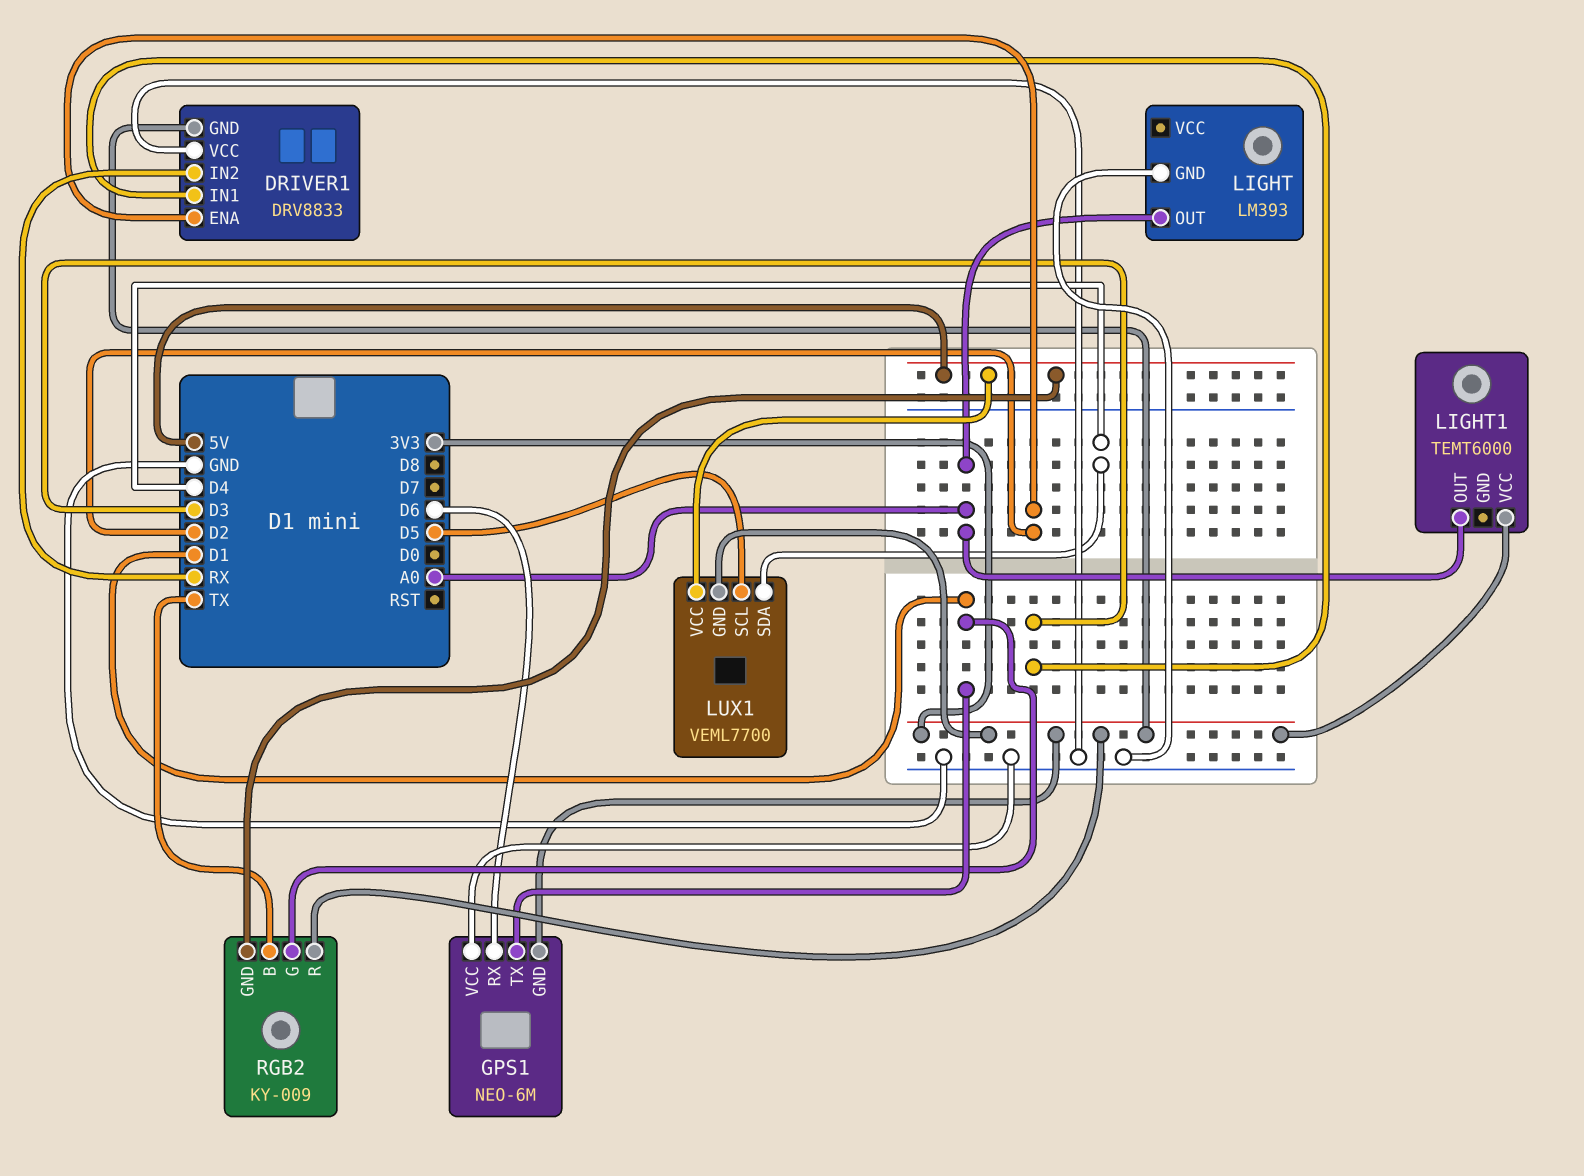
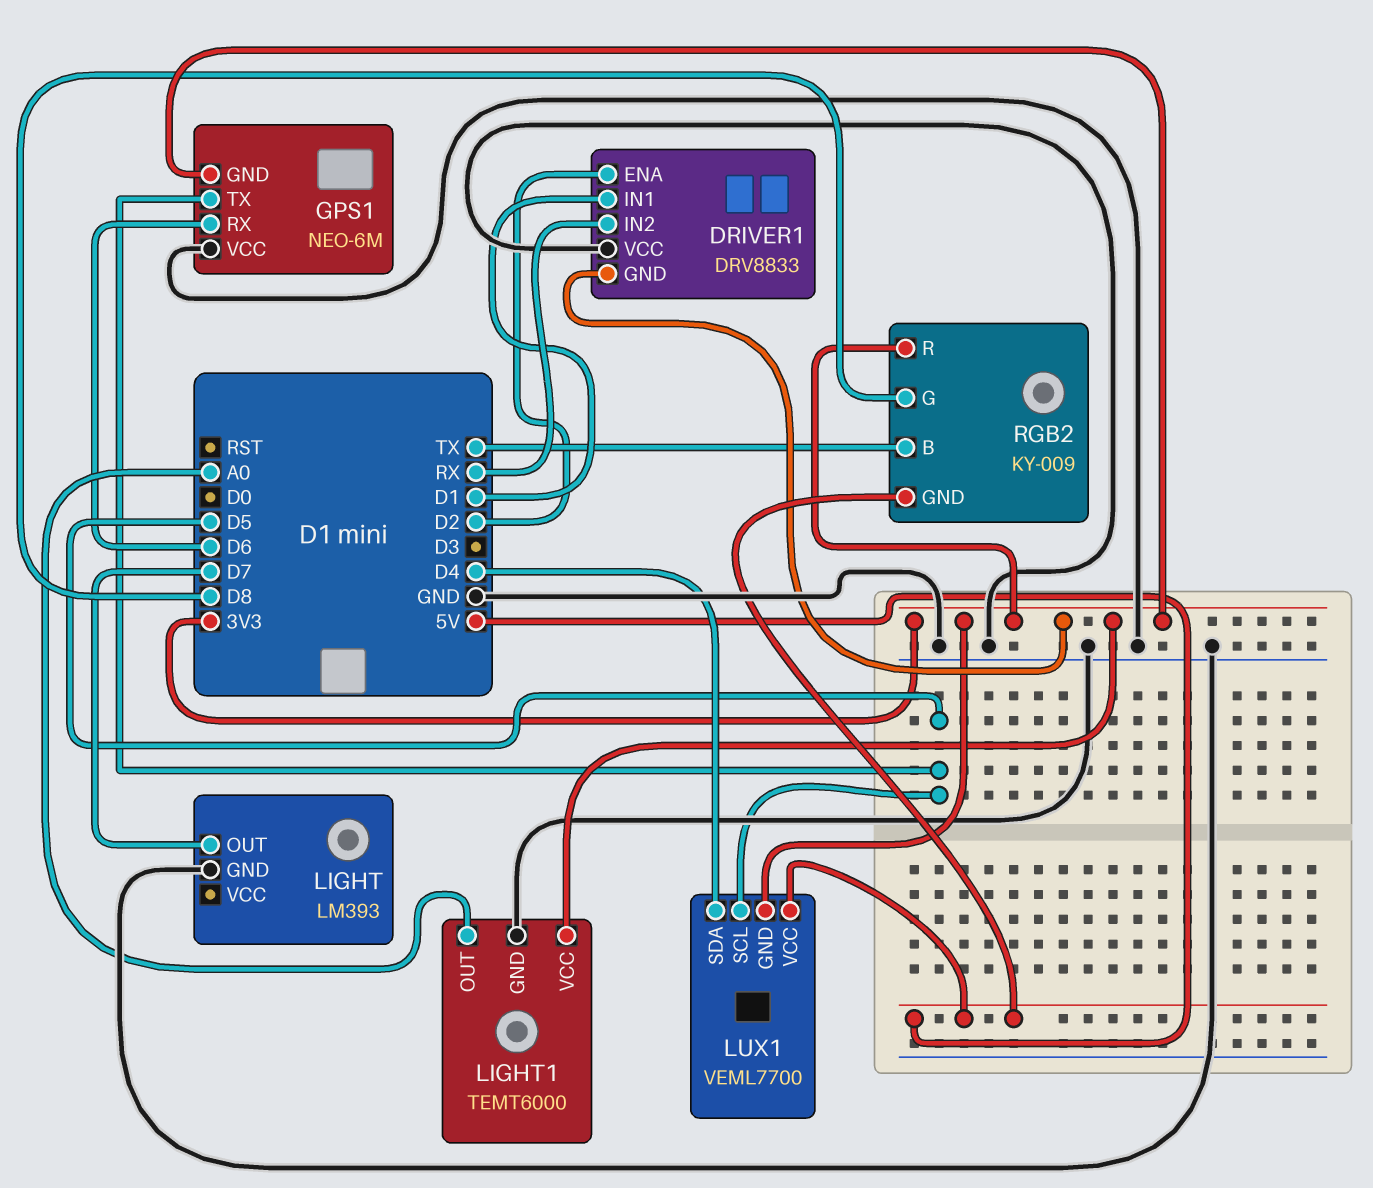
DRIVER1 pin IN1: D3 -> D1
GPS1 pin TX: D1 -> D5
LIGHT pin OUT: A0 -> D7
LIGHT1 pin GND: none -> GND
RGB2 pin G: D1 -> D8

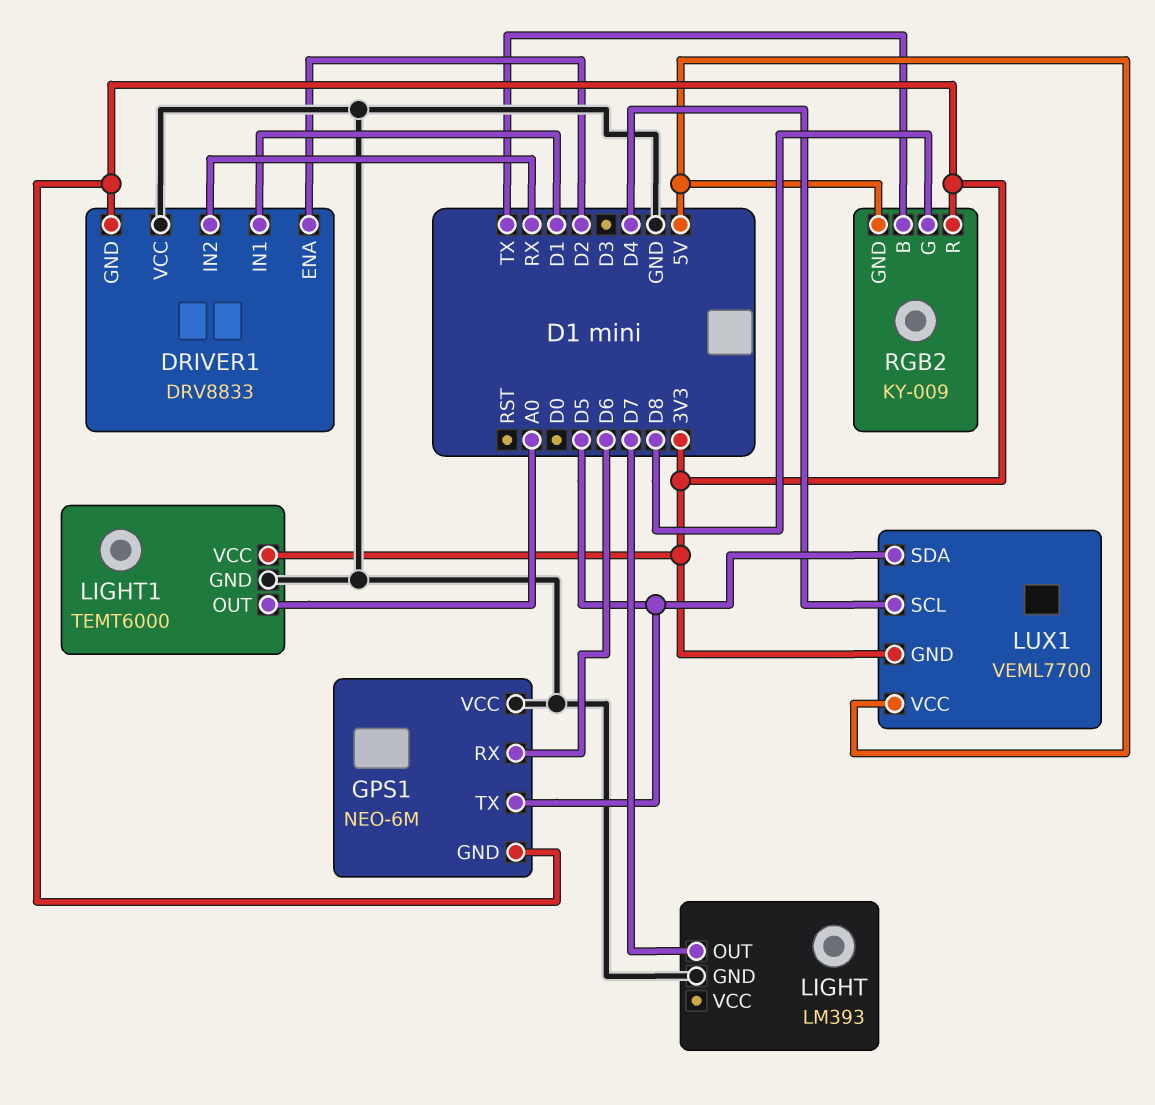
LUX1 pin SCL: D5 -> D4
LUX1 pin SDA: D4 -> D5

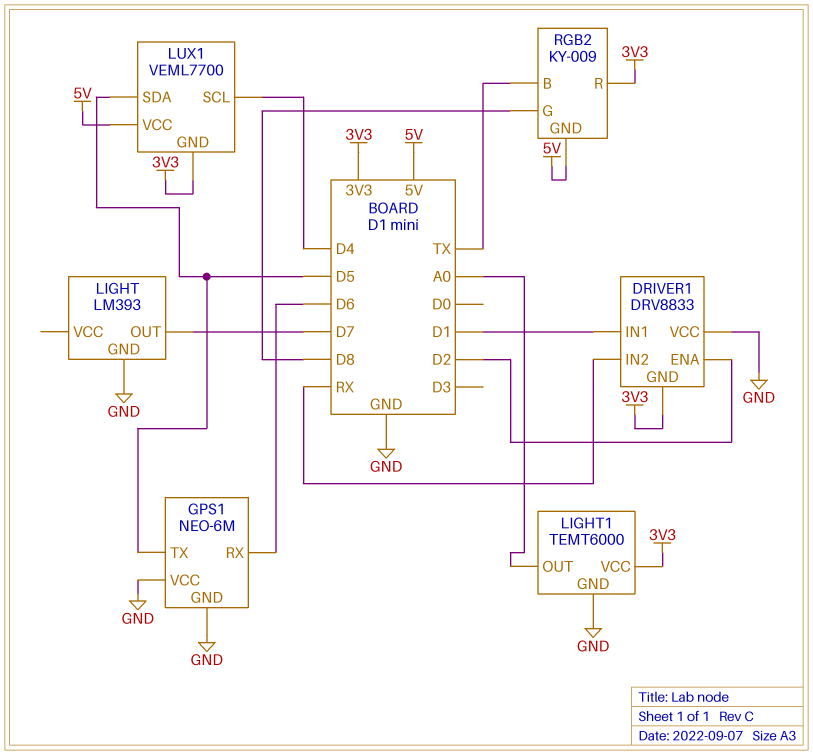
GPS1 pin GND: 3V3 -> GND

